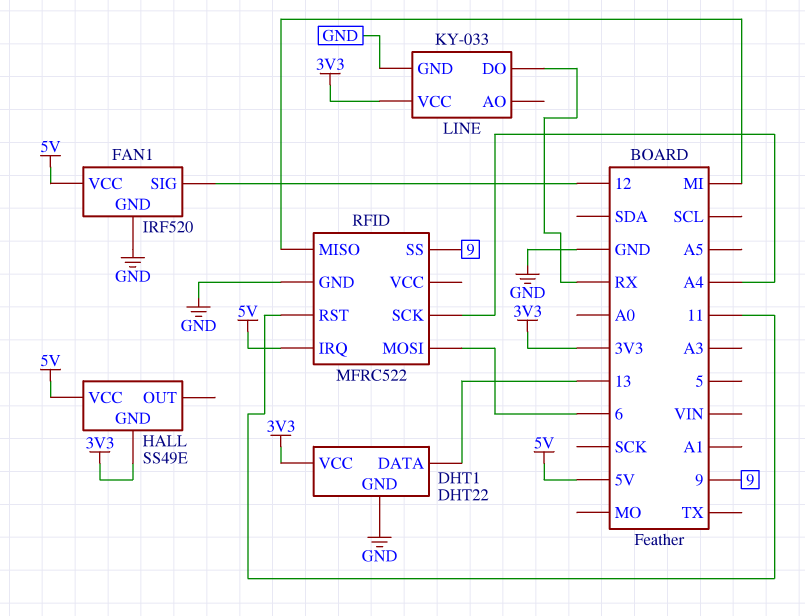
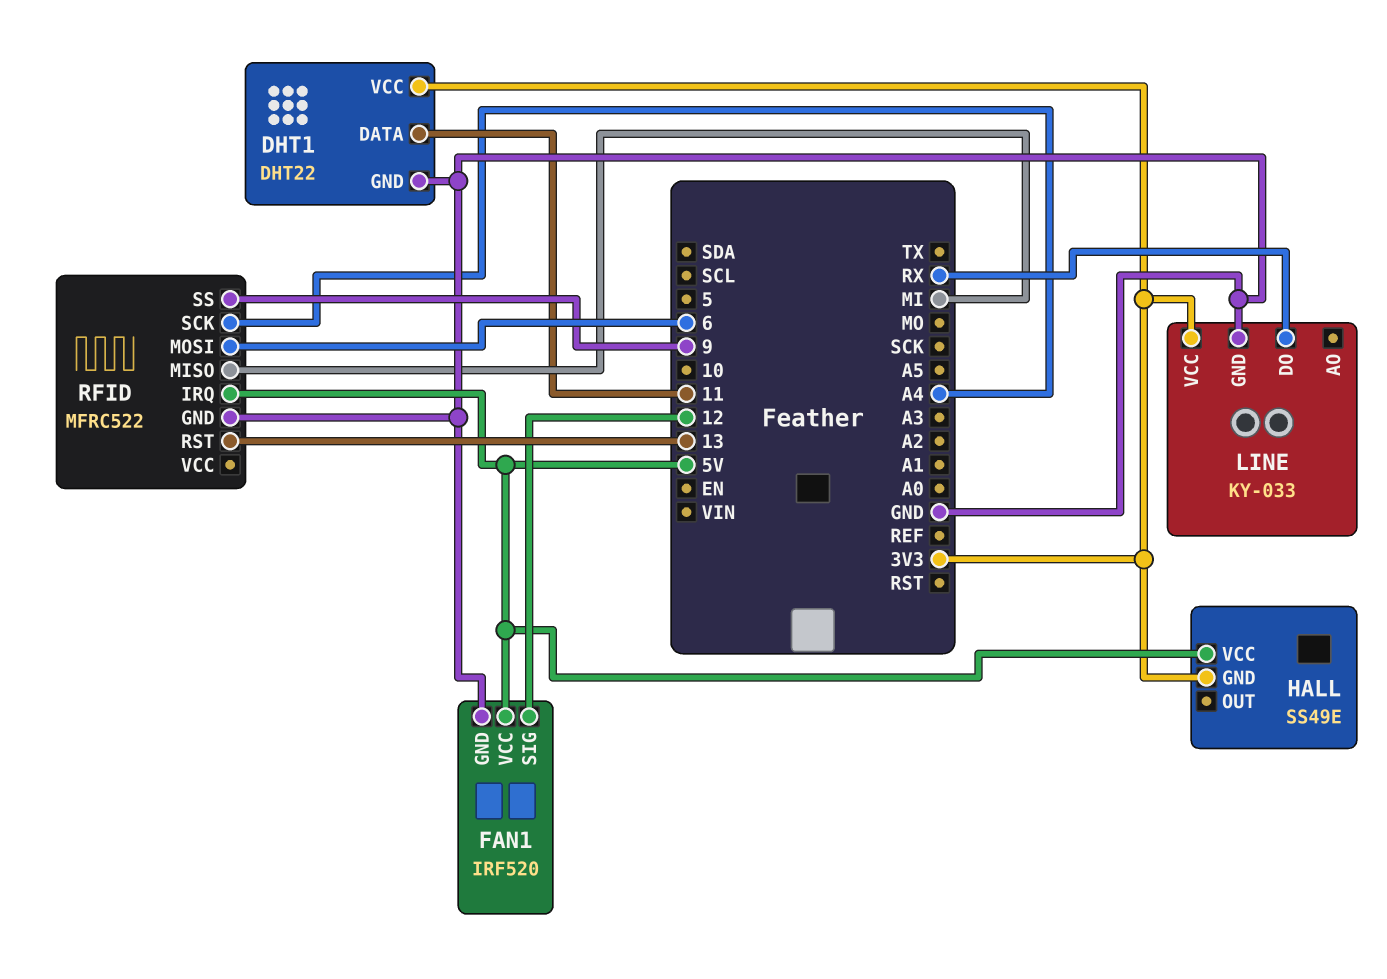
DHT1 pin DATA: 13 -> 11
RFID pin RST: 11 -> 13

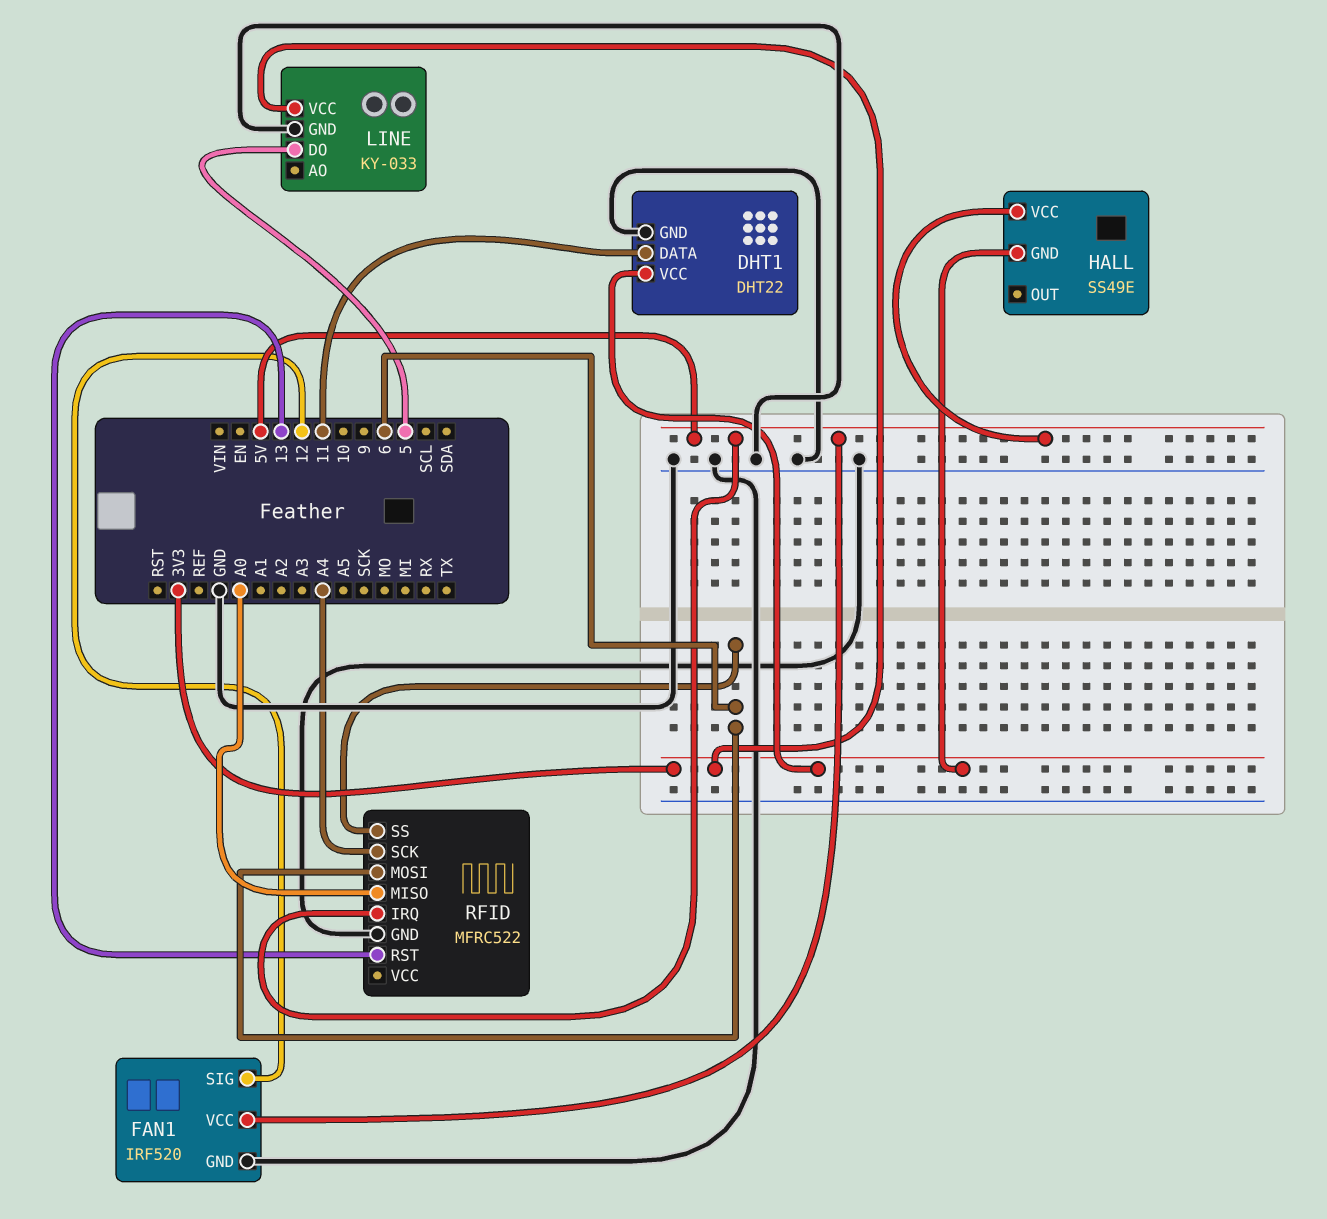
LINE pin DO: RX -> 5
RFID pin MISO: MI -> A0
RFID pin SS: 9 -> 6

